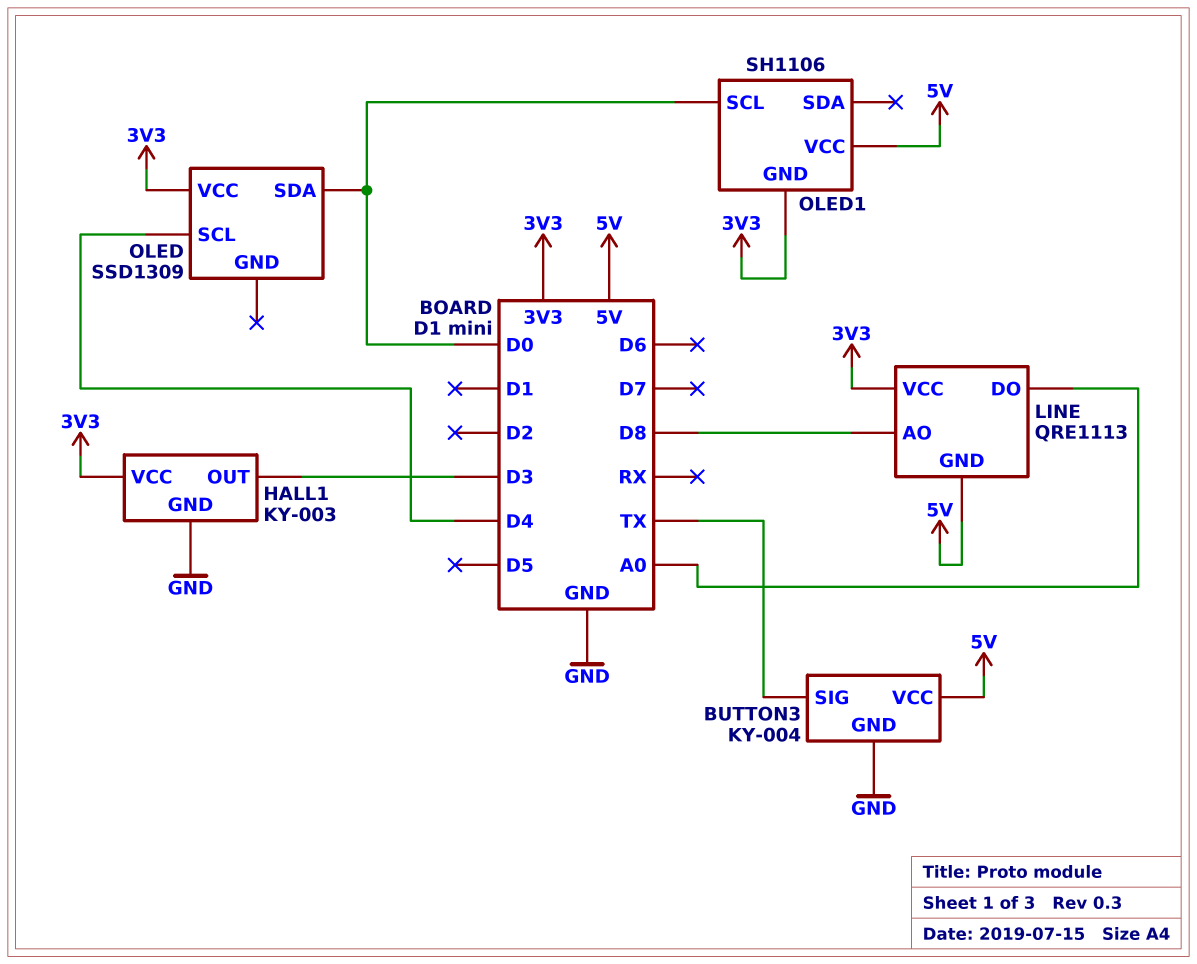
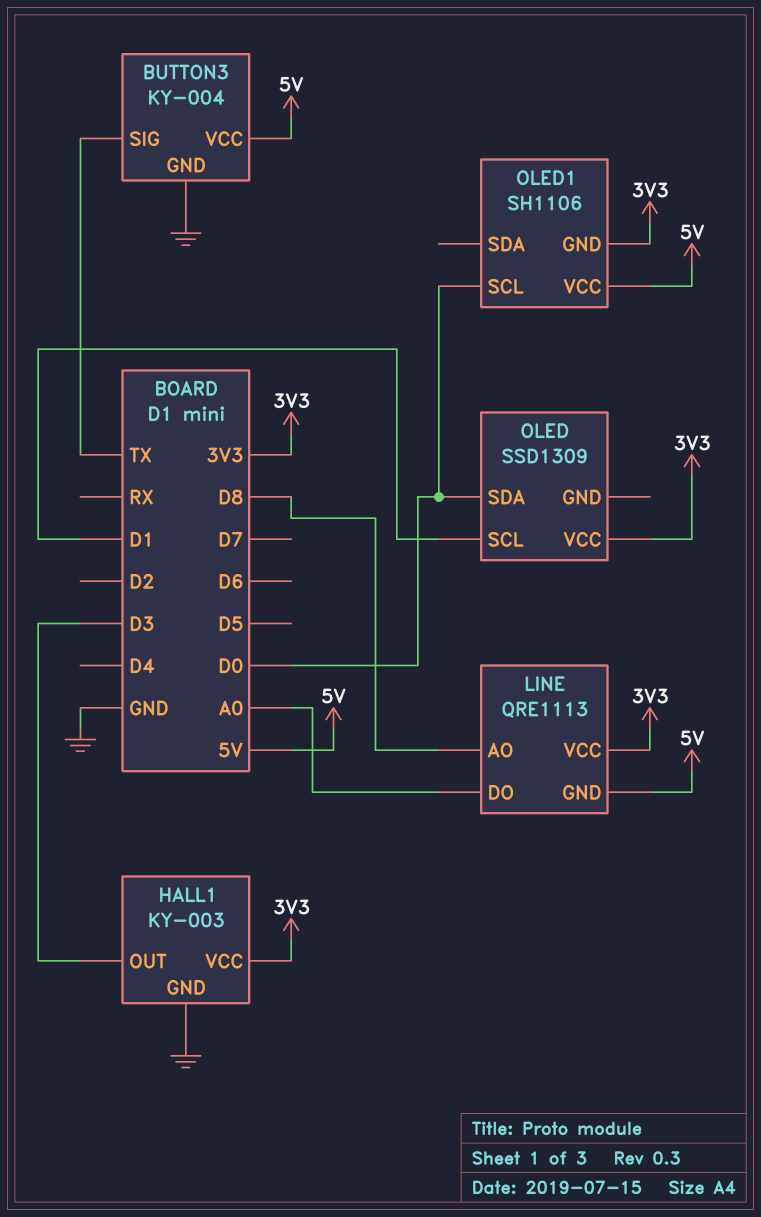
OLED pin SCL: D4 -> D1

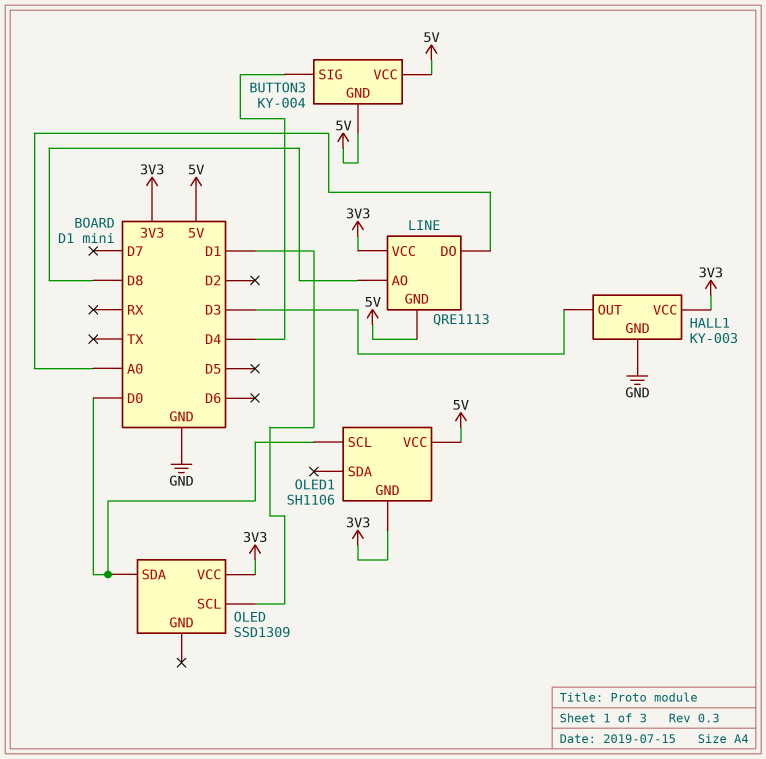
BUTTON3 pin GND: GND -> 5V
BUTTON3 pin SIG: TX -> D4

